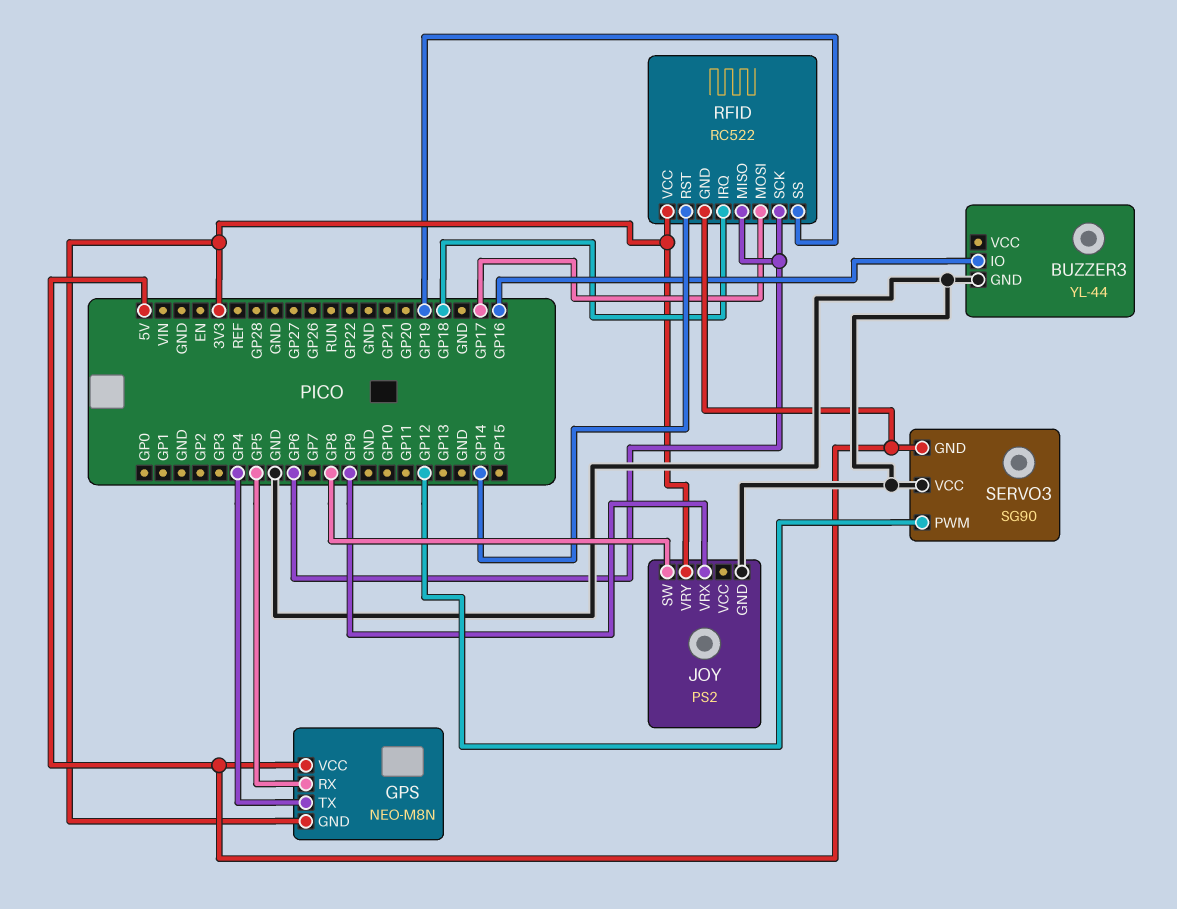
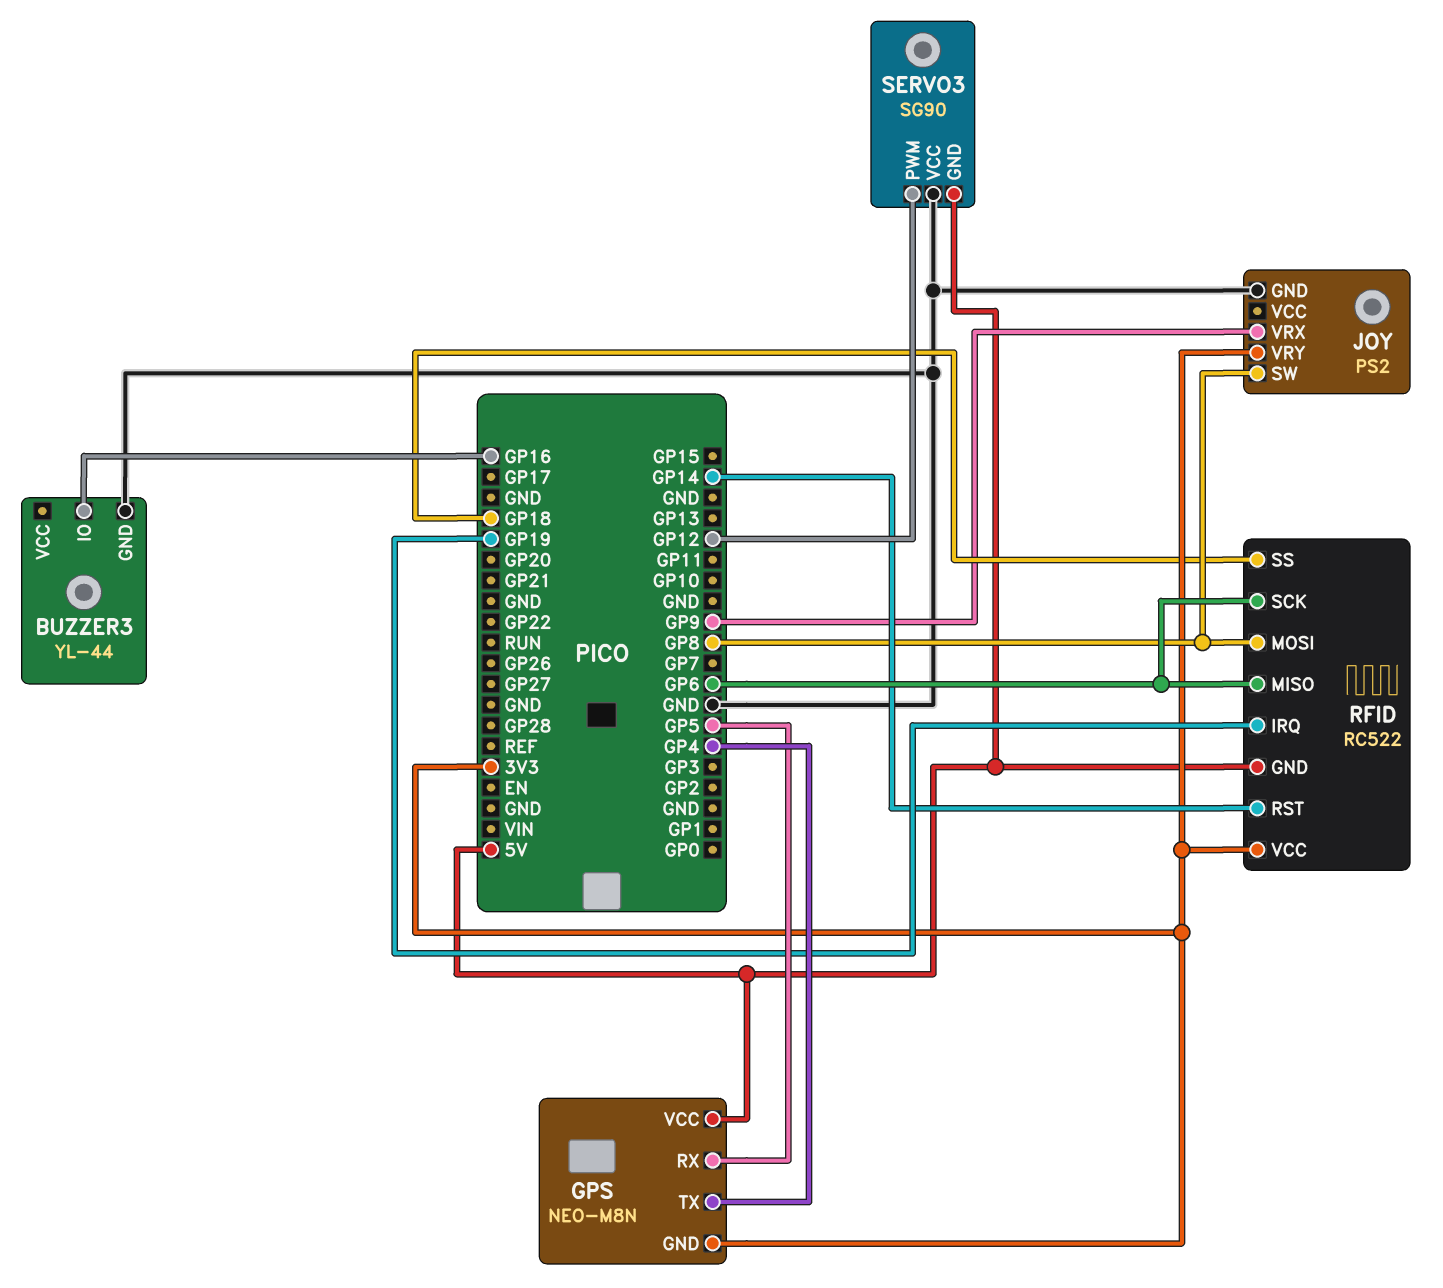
RFID pin IRQ: GP18 -> GP19
RFID pin MOSI: GP17 -> GP8
RFID pin SS: GP19 -> GP18

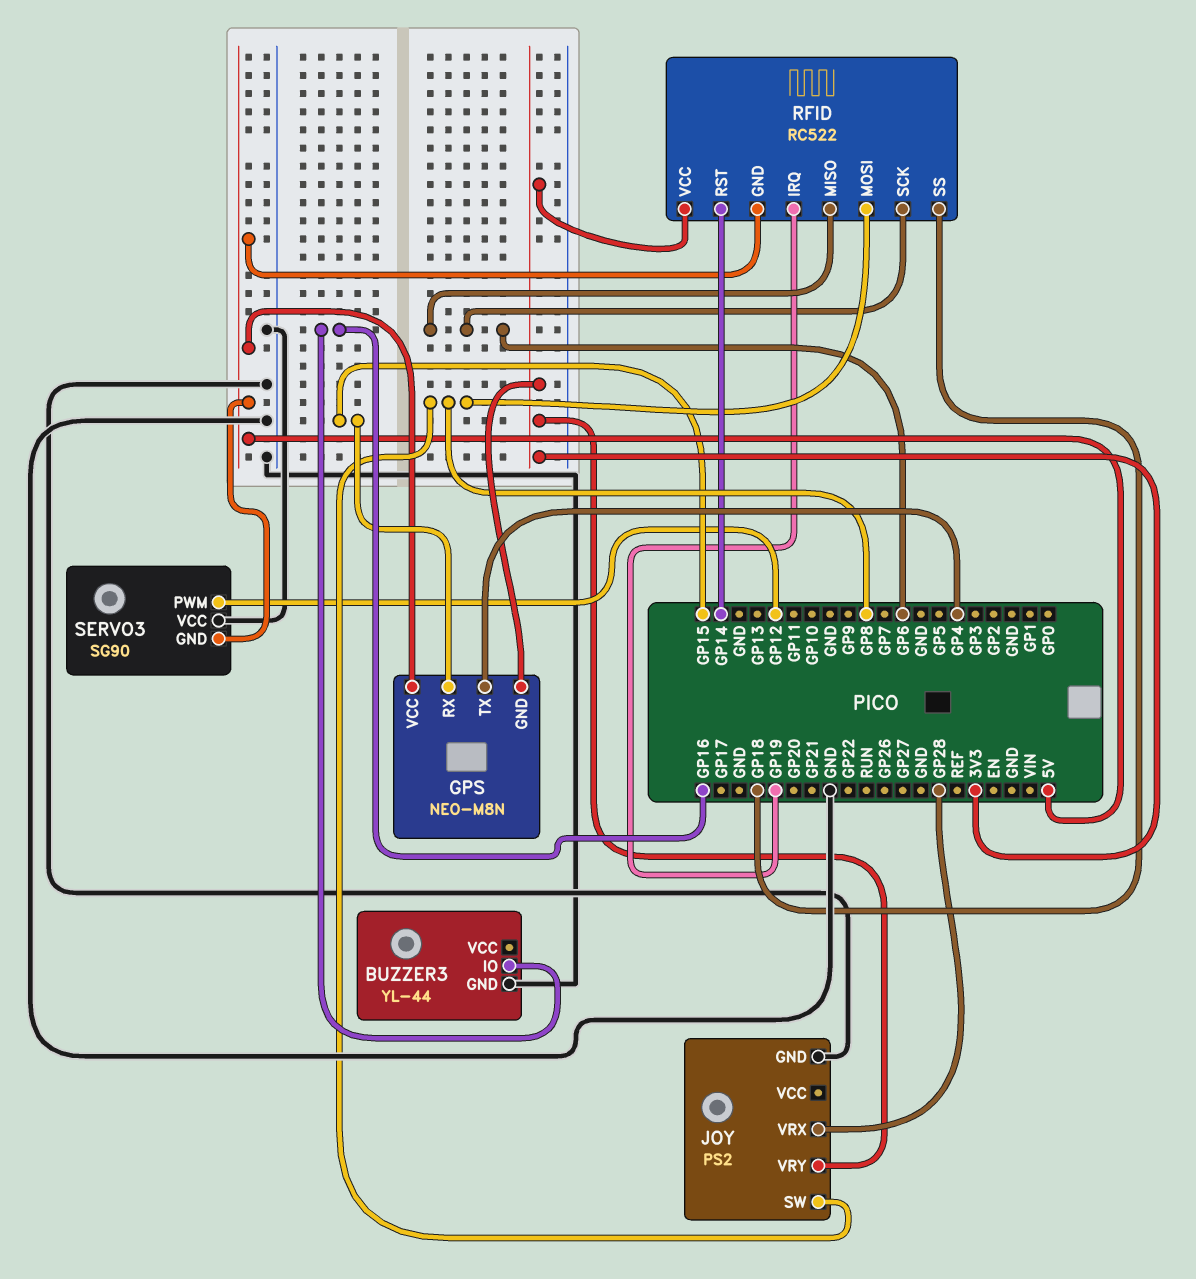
GPS pin RX: GP5 -> GP15
JOY pin VRX: GP9 -> GP28

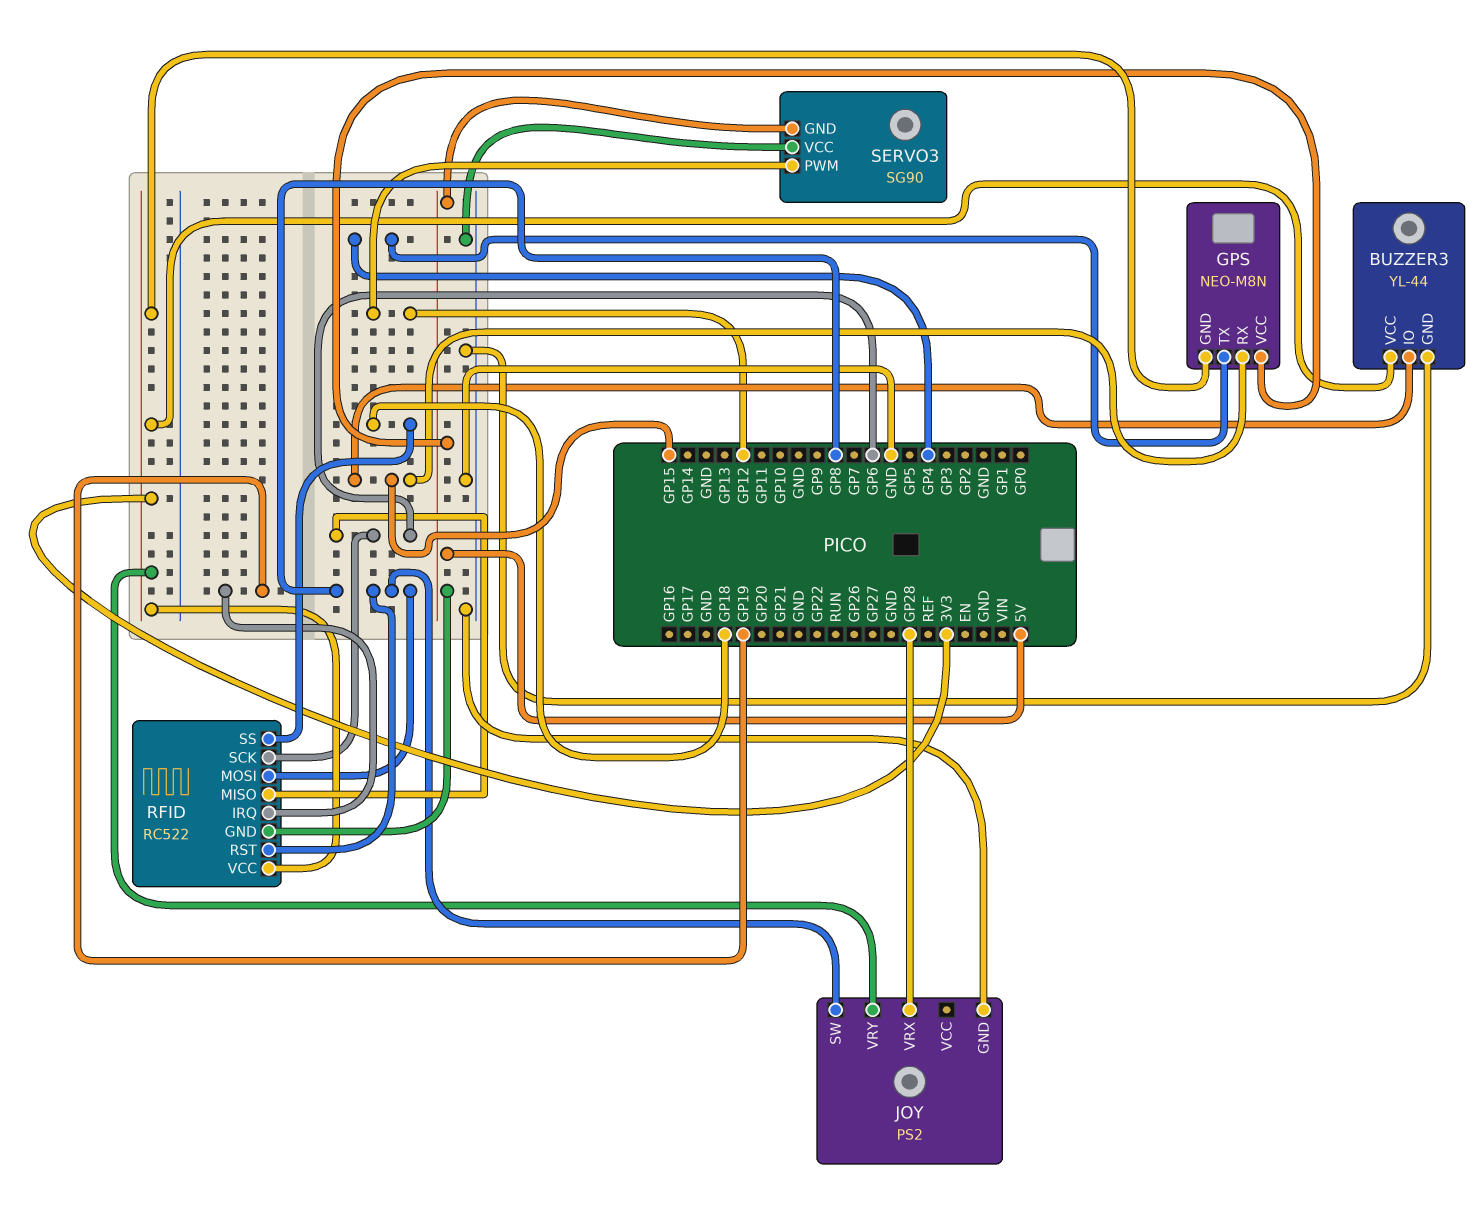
BUZZER3 pin IO: GP16 -> GP15
BUZZER3 pin VCC: none -> 3V3
RFID pin RST: GP14 -> GP8

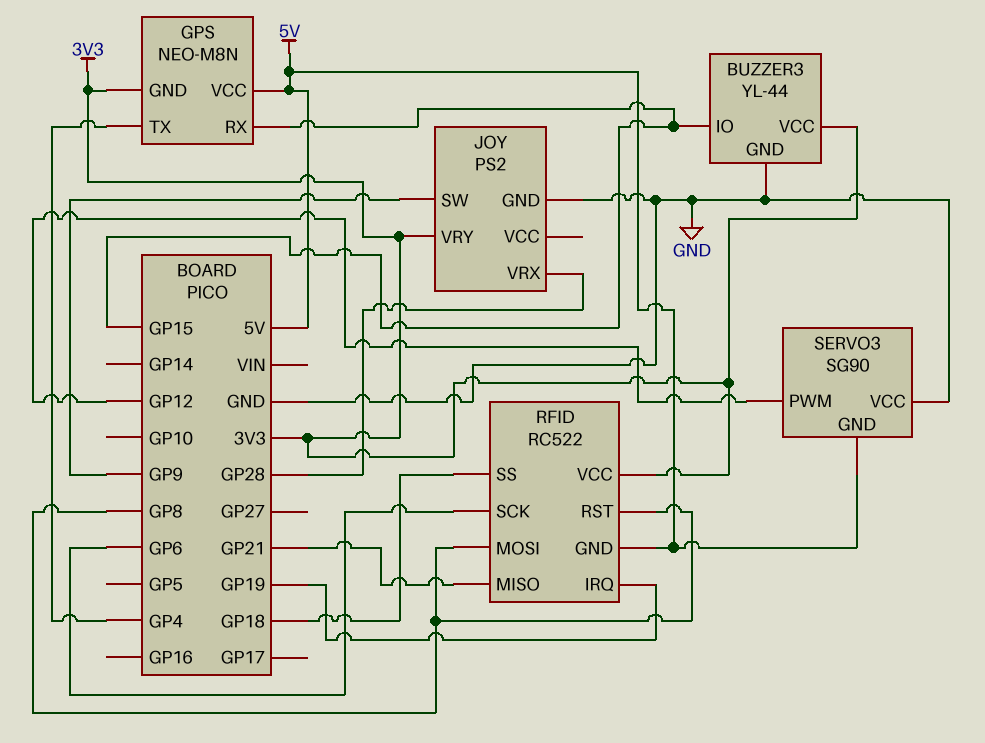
JOY pin SW: GP8 -> GP9
RFID pin MISO: GP6 -> GP21

